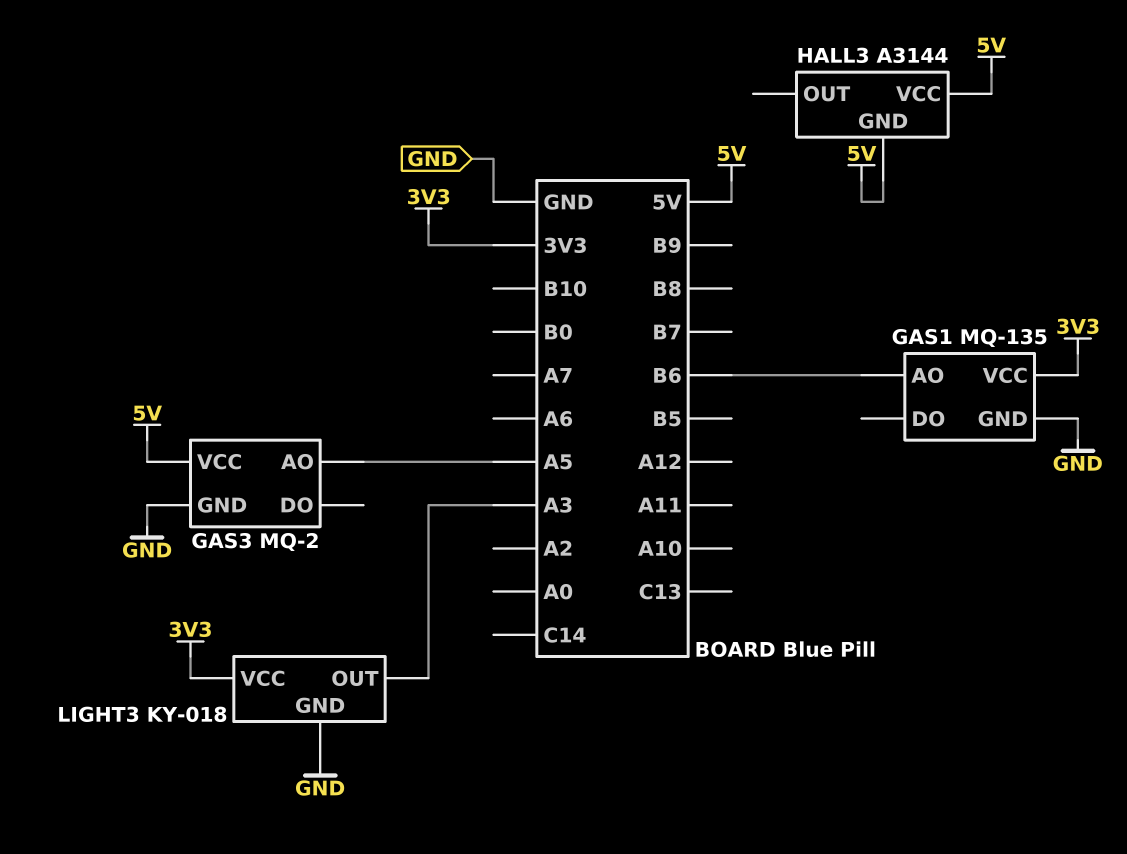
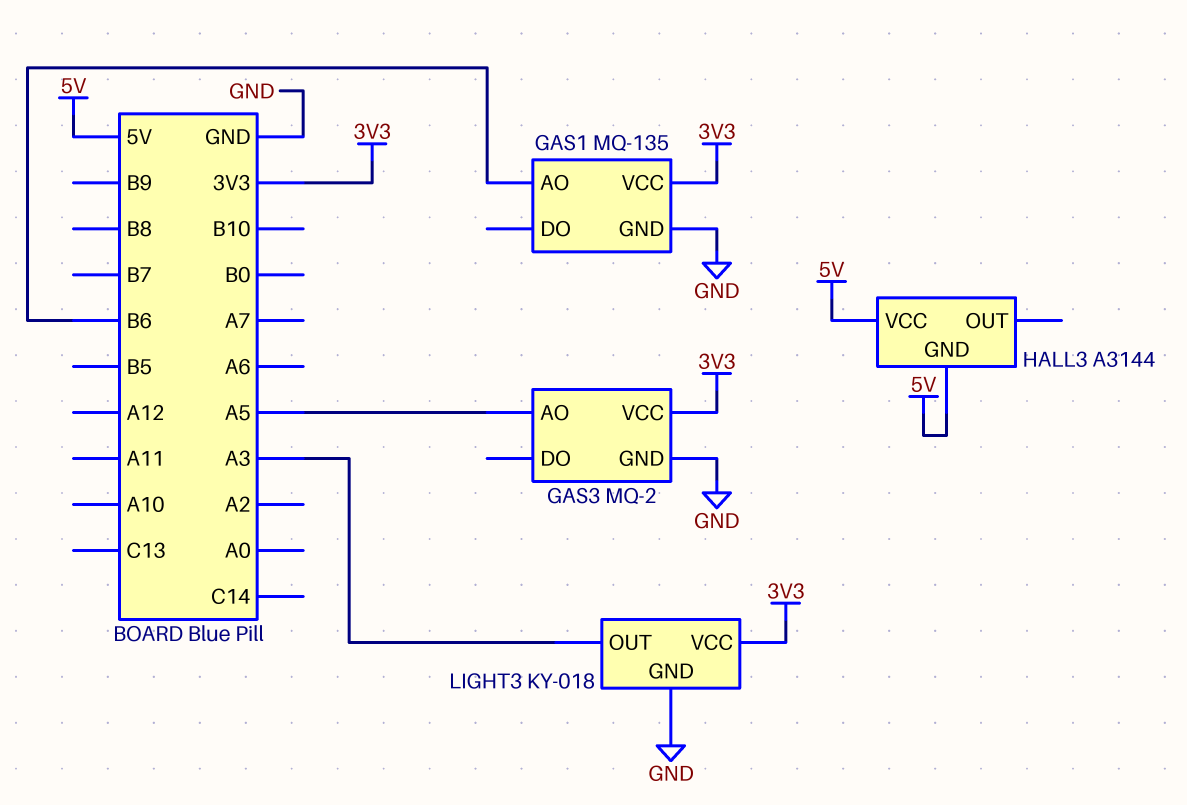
GAS3 pin VCC: 5V -> 3V3

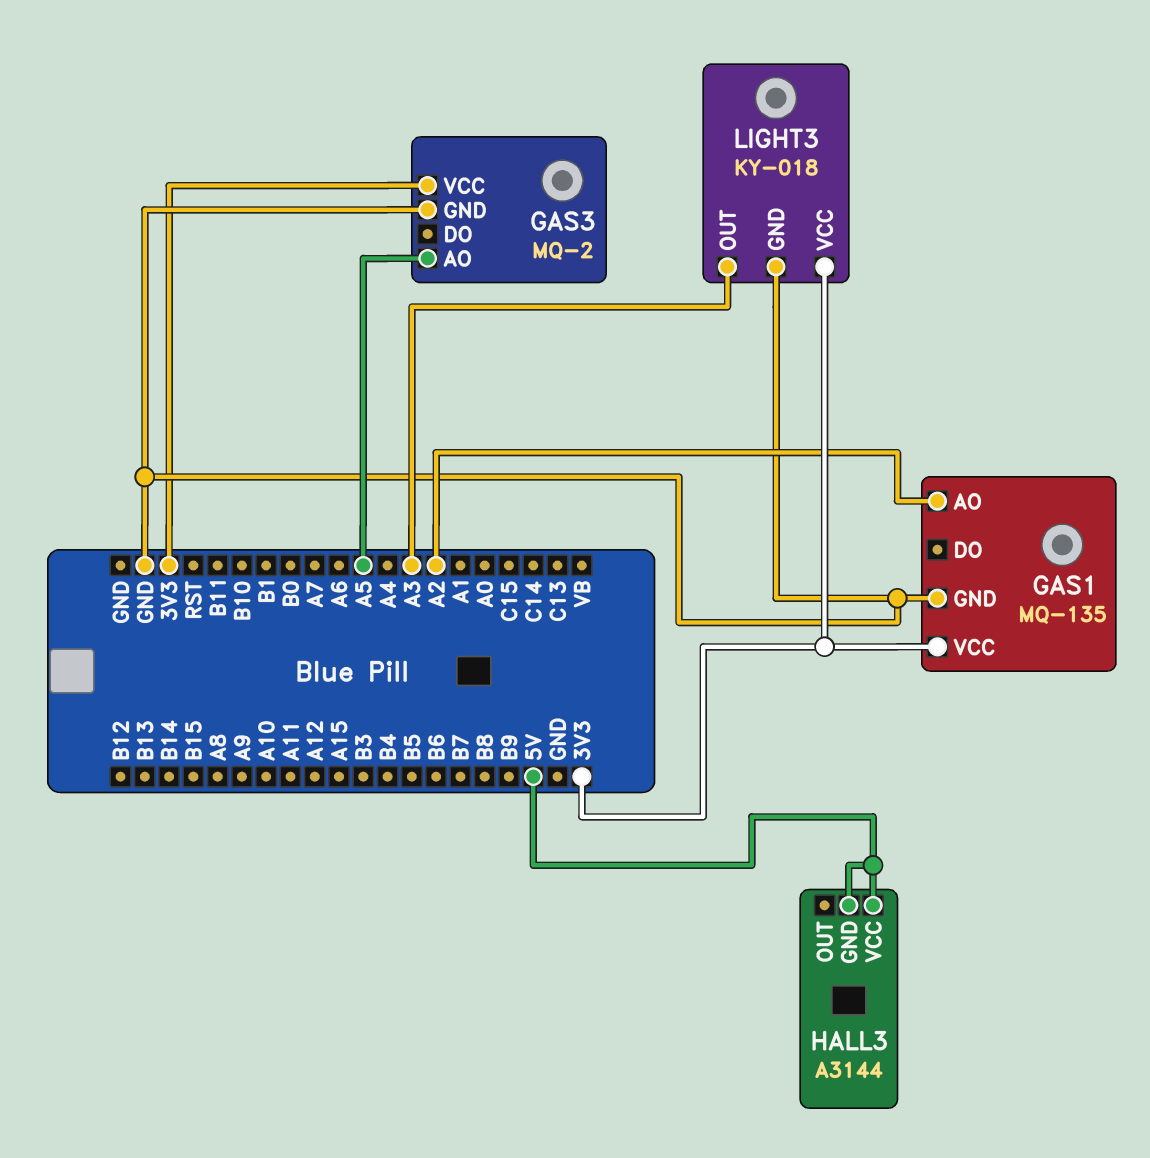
GAS1 pin AO: B6 -> A2

